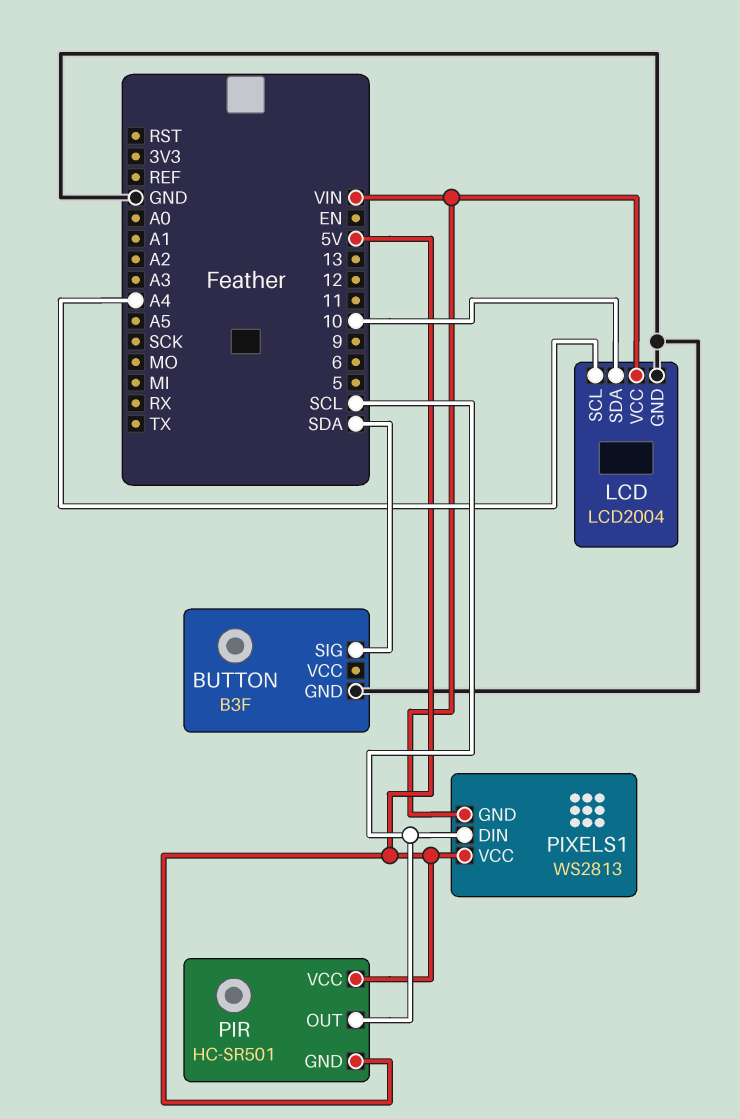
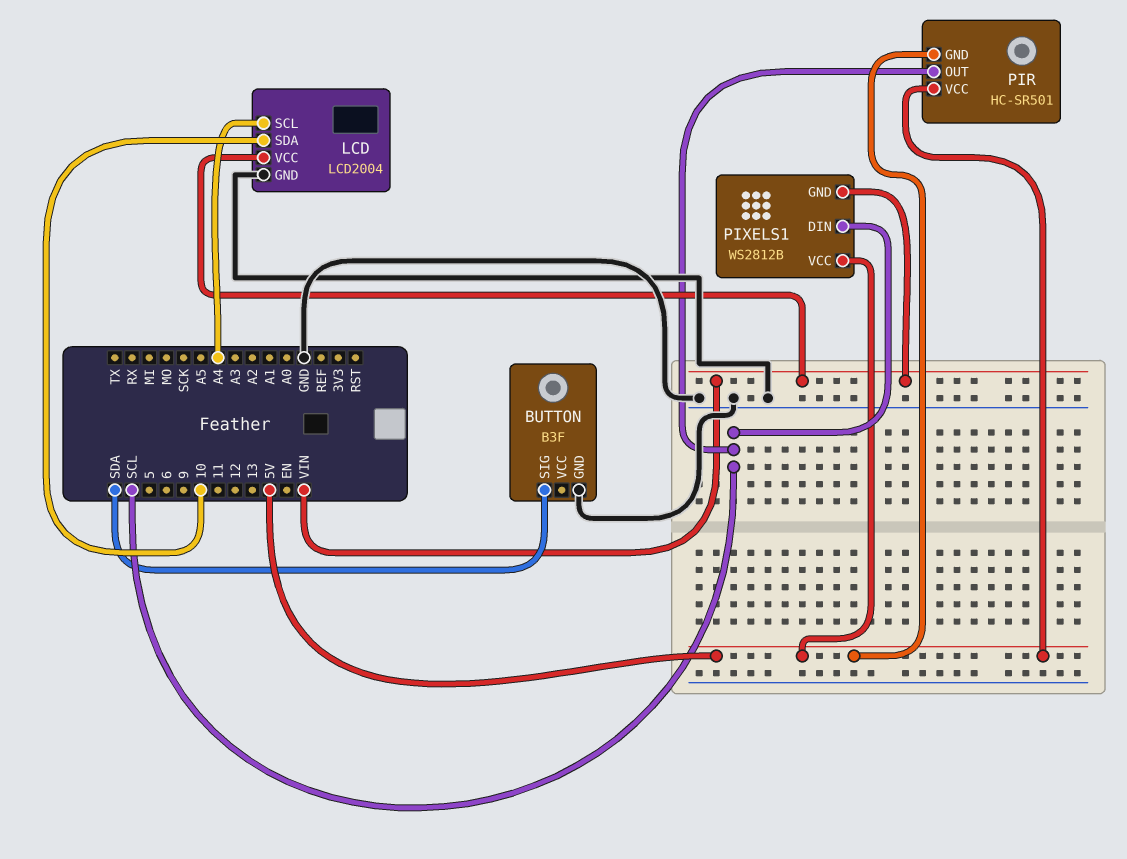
PIXELS1: WS2813 -> WS2812B

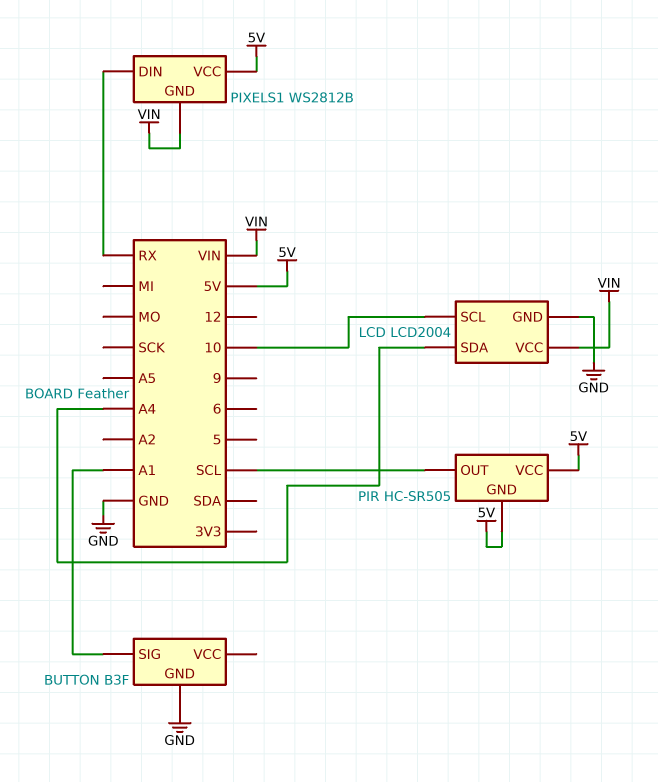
BUTTON pin SIG: SDA -> A1
LCD pin SCL: A4 -> 10
LCD pin SDA: 10 -> A4
PIR: HC-SR501 -> HC-SR505
PIXELS1 pin DIN: SCL -> RX

